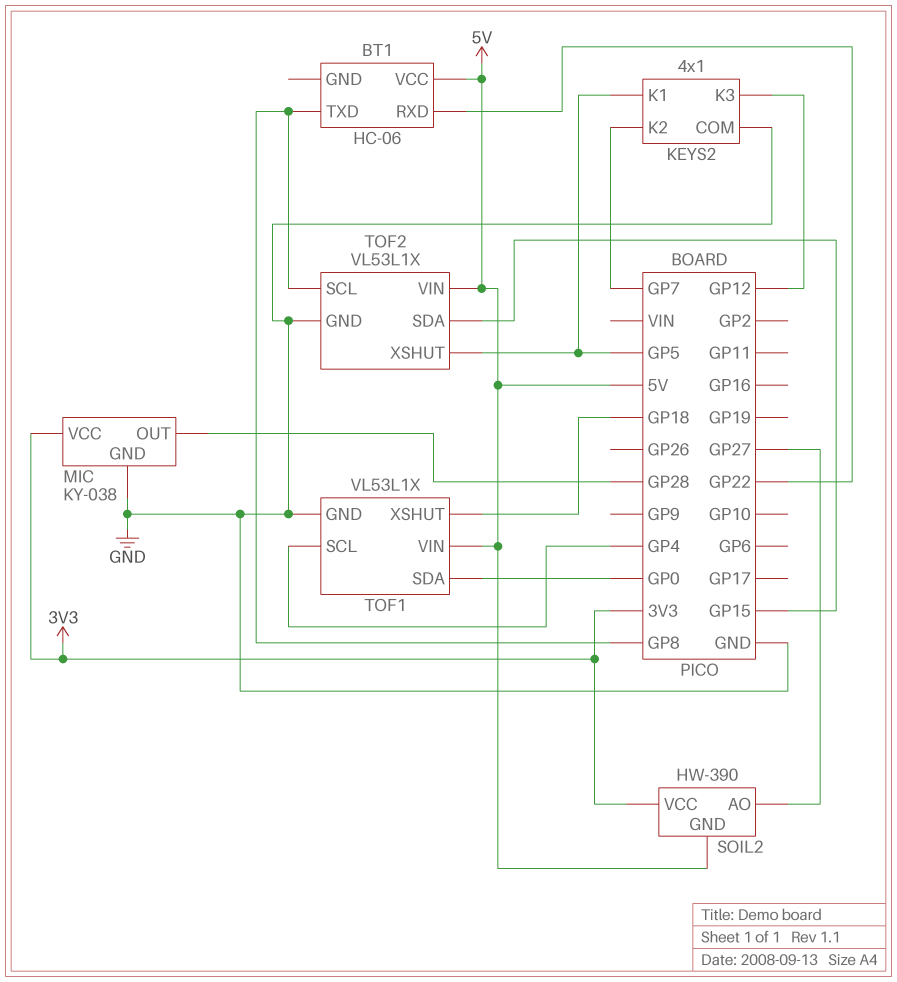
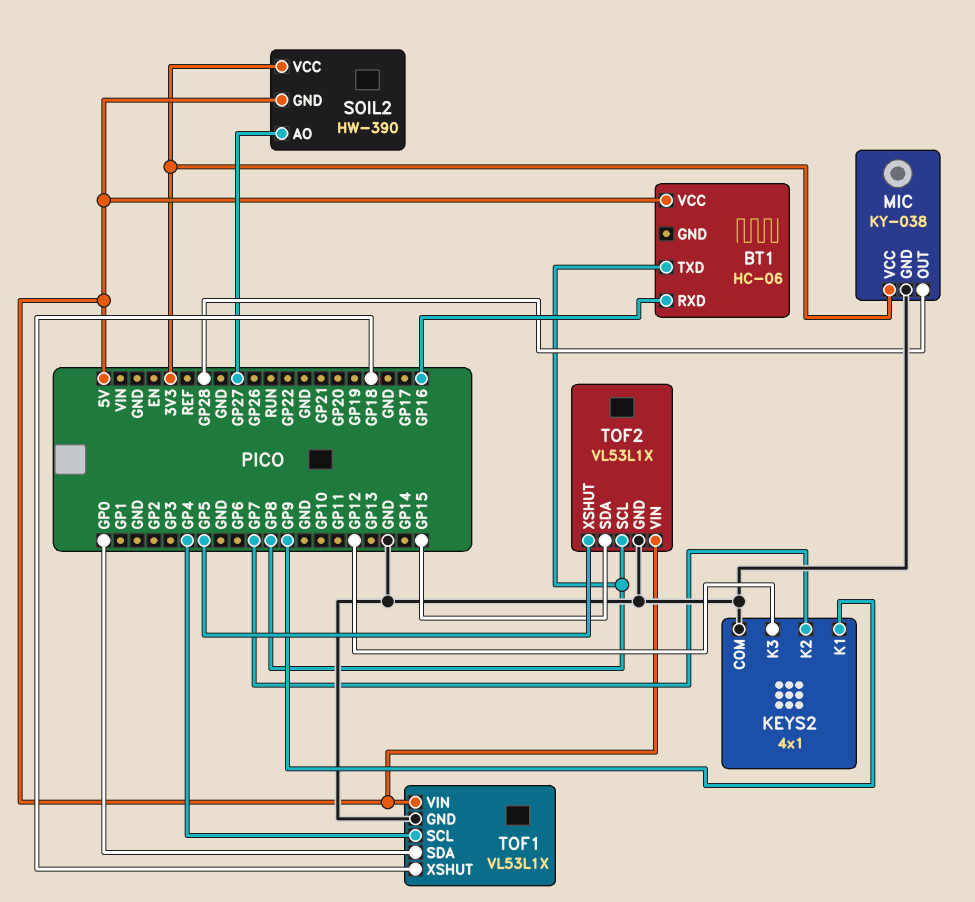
BT1 pin RXD: GP22 -> GP16
KEYS2 pin K1: GP5 -> GP9

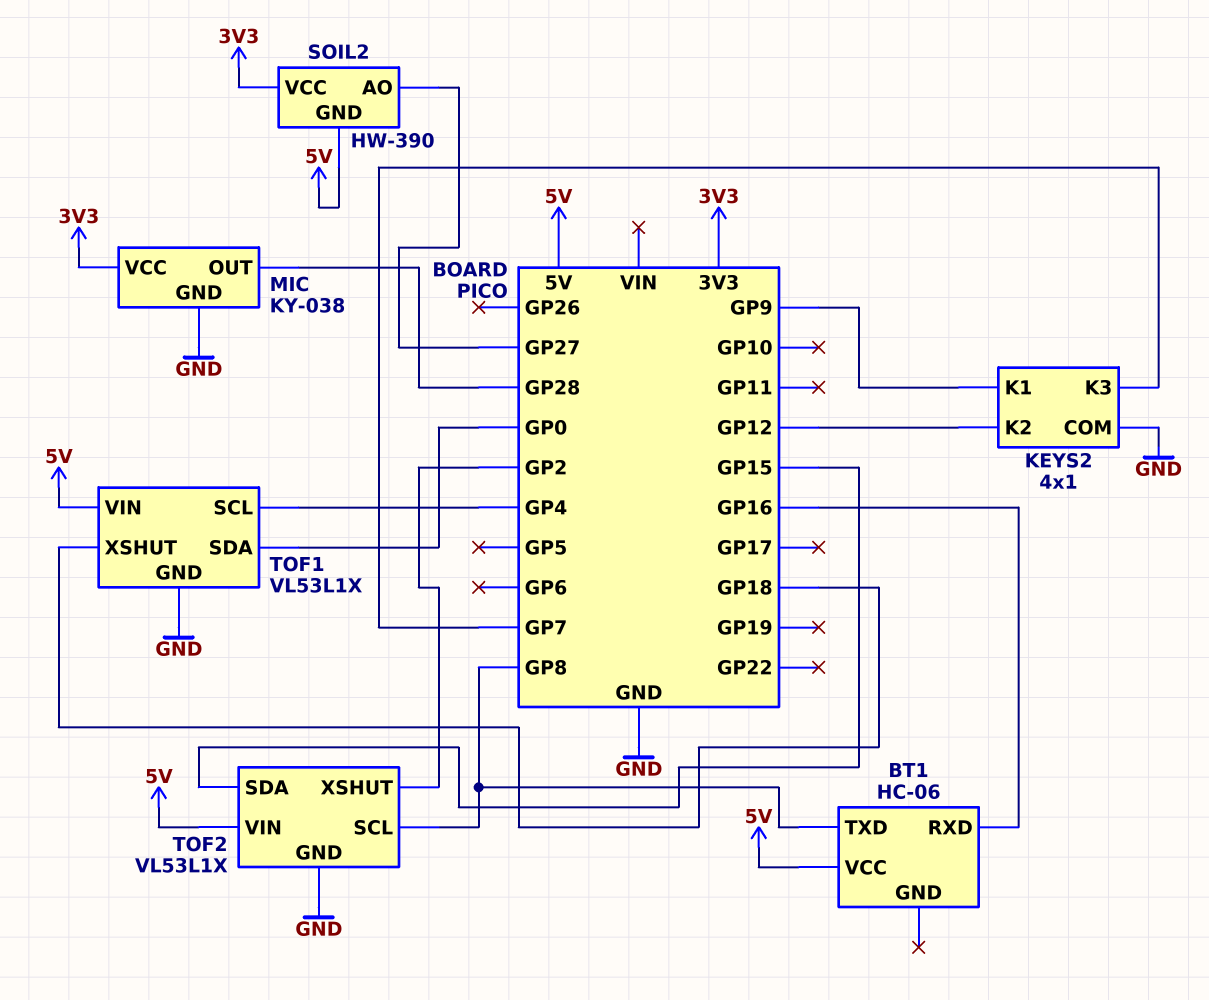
KEYS2 pin K2: GP7 -> GP12
KEYS2 pin K3: GP12 -> GP7
TOF2 pin XSHUT: GP5 -> GP2

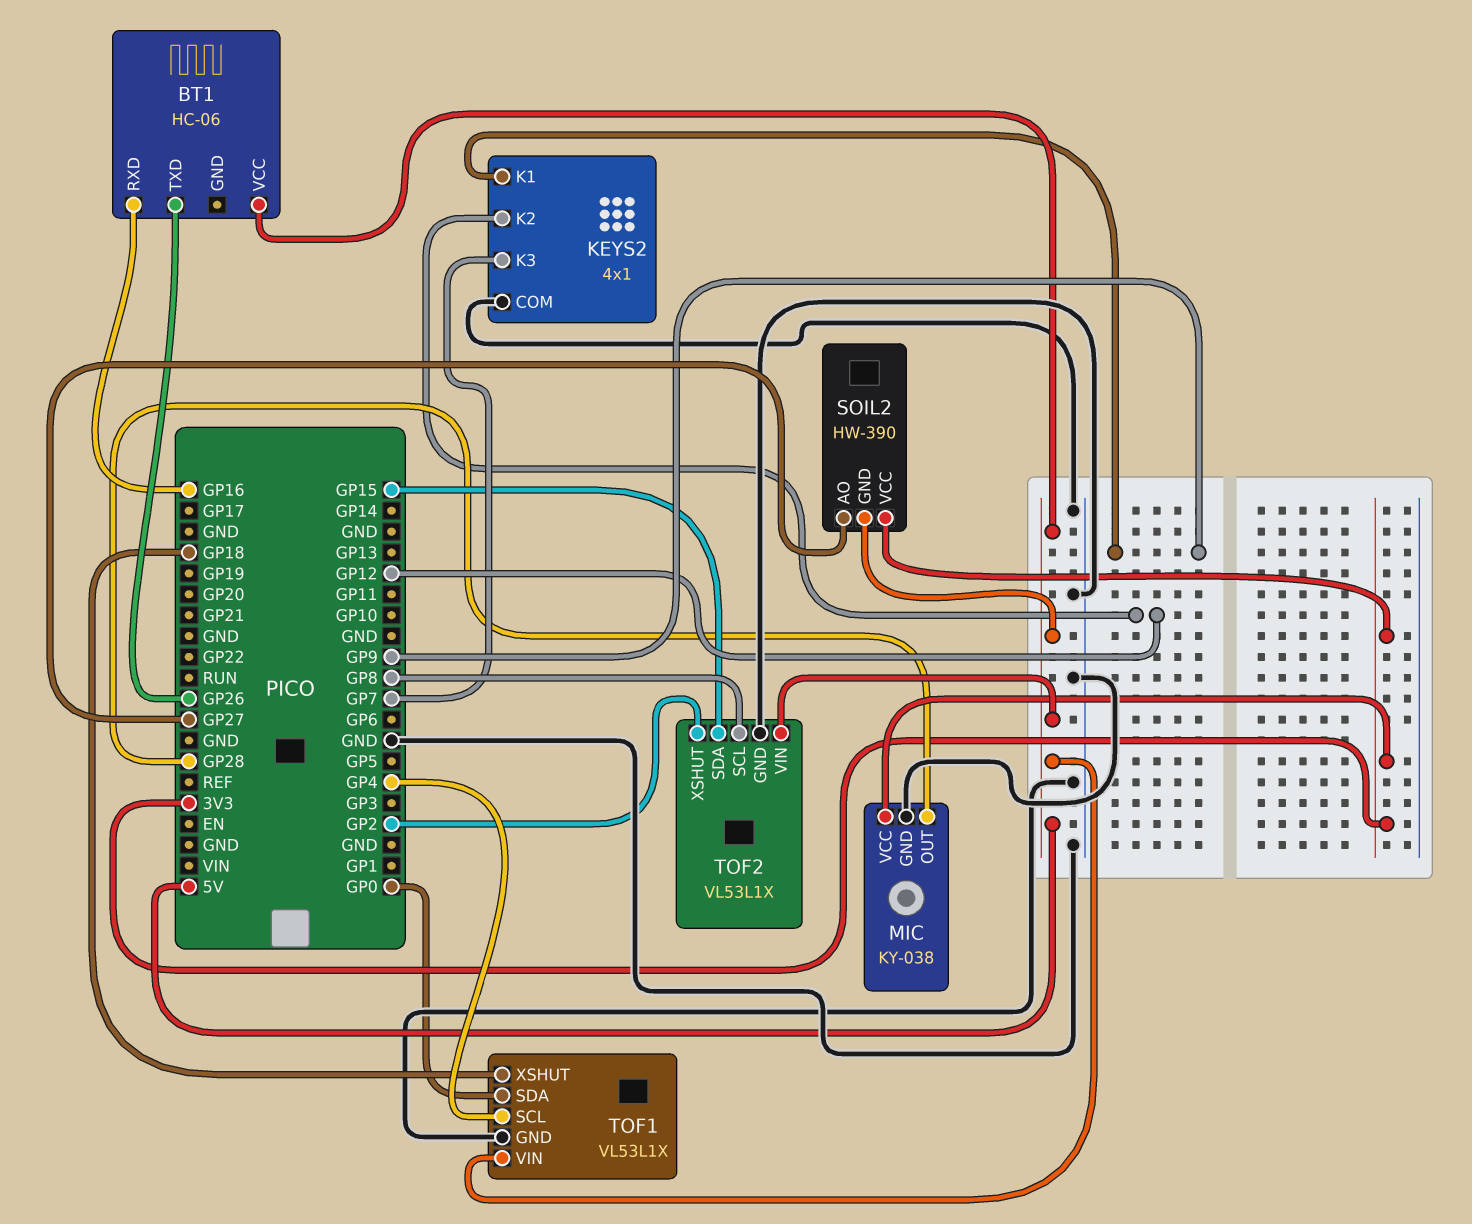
BT1 pin TXD: GP8 -> GP26

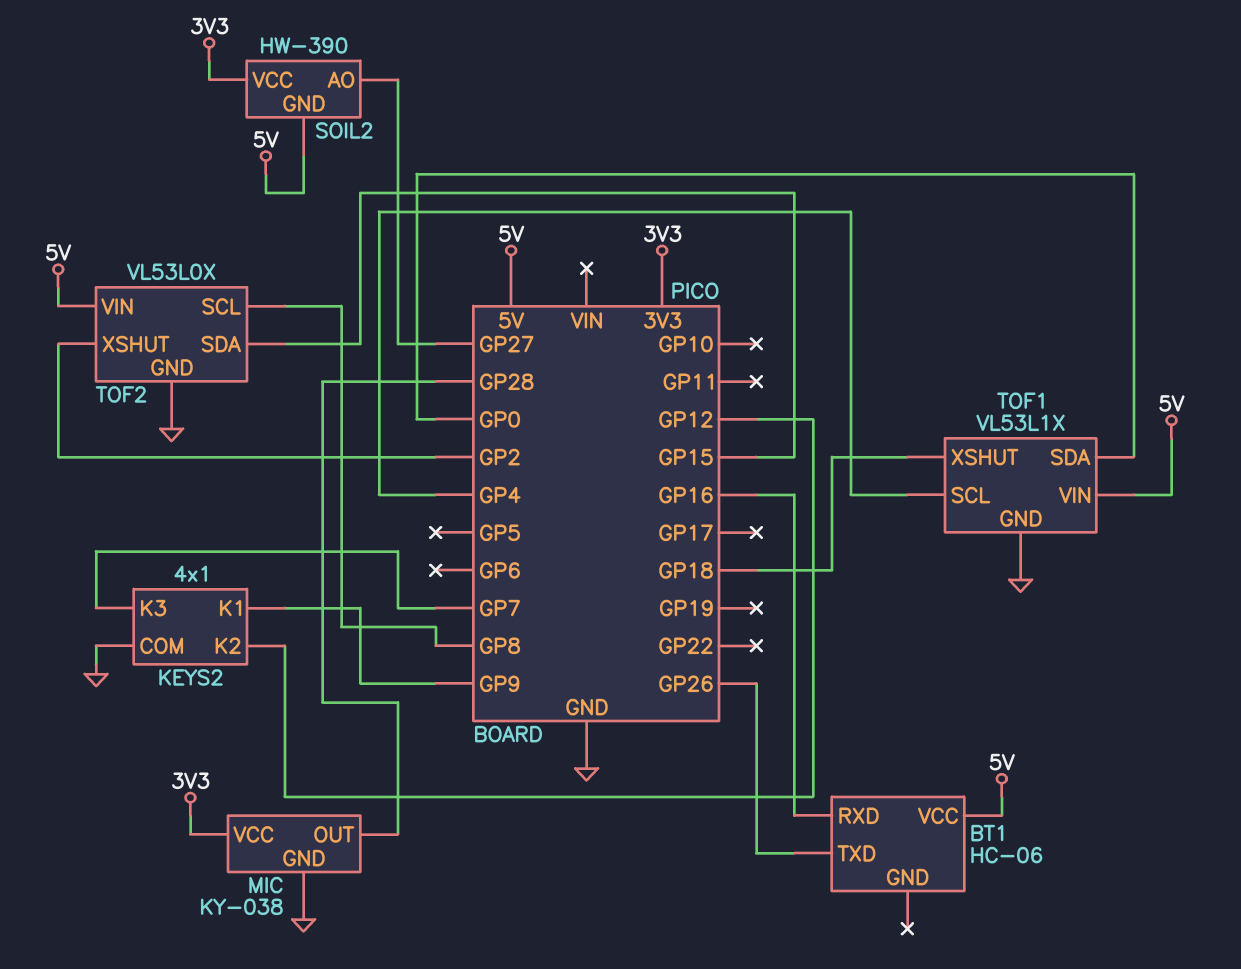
TOF2: VL53L1X -> VL53L0X

